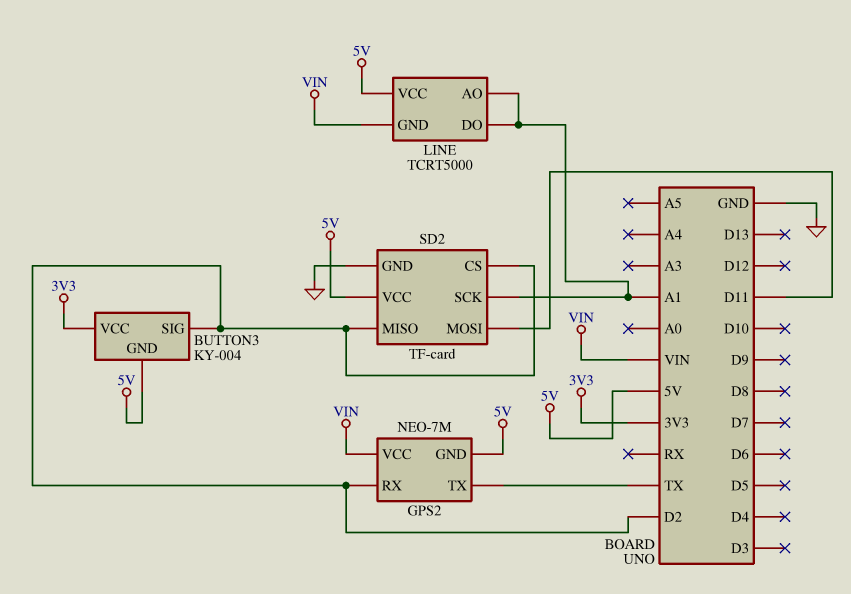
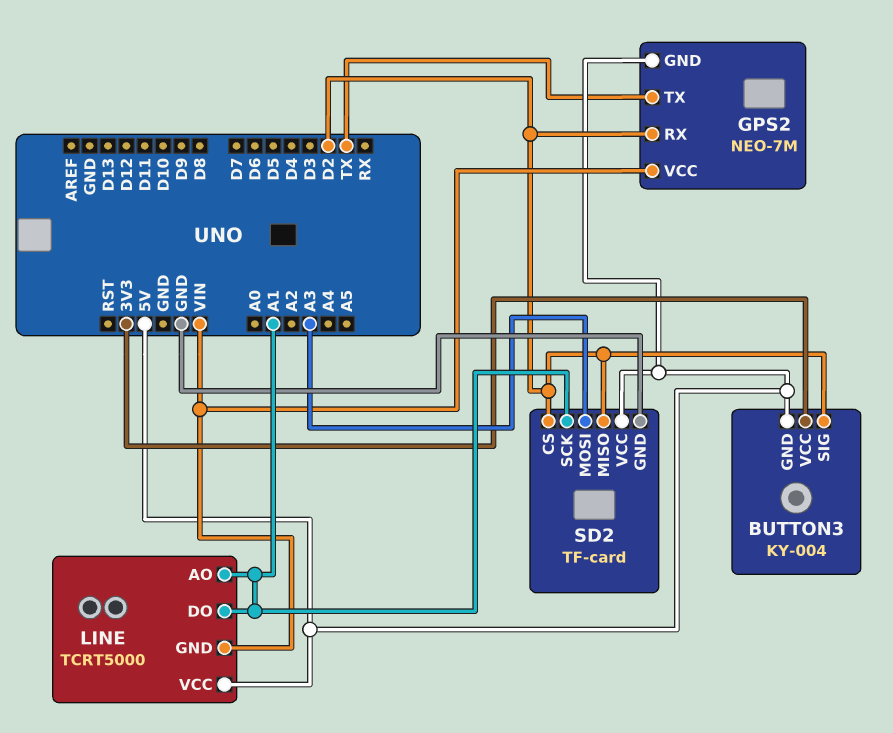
SD2 pin MOSI: D11 -> A3

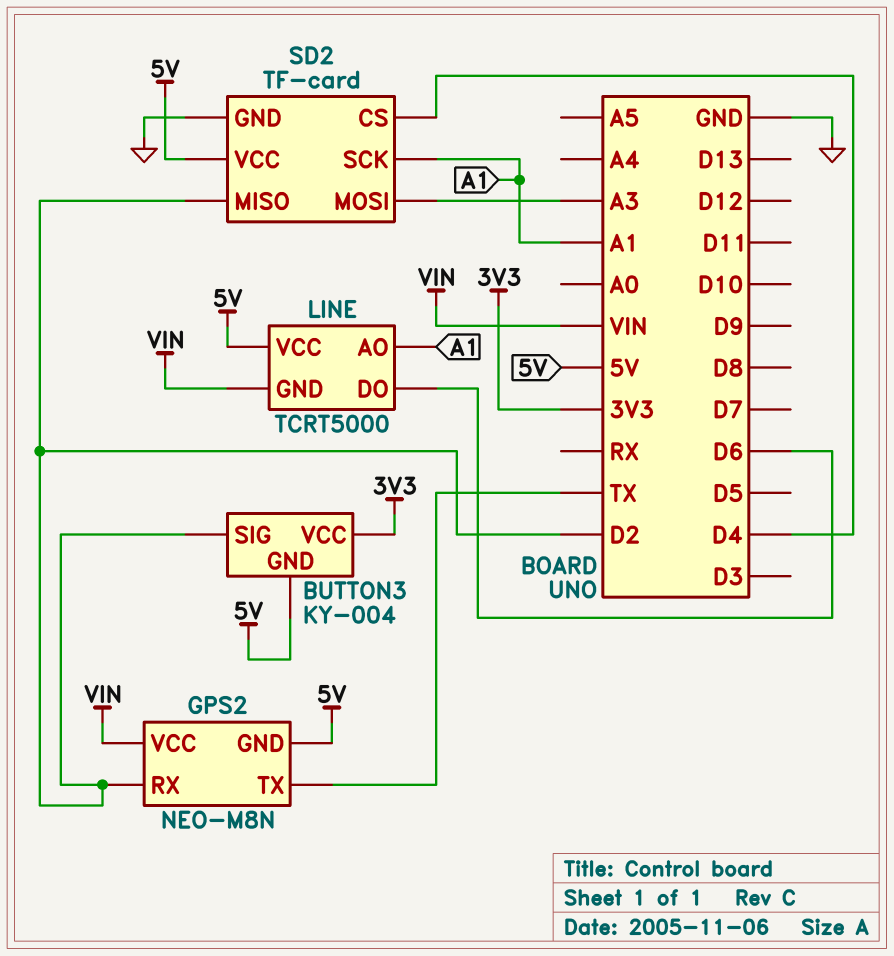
GPS2: NEO-7M -> NEO-M8N
LINE pin DO: A1 -> D6
SD2 pin CS: D2 -> D4

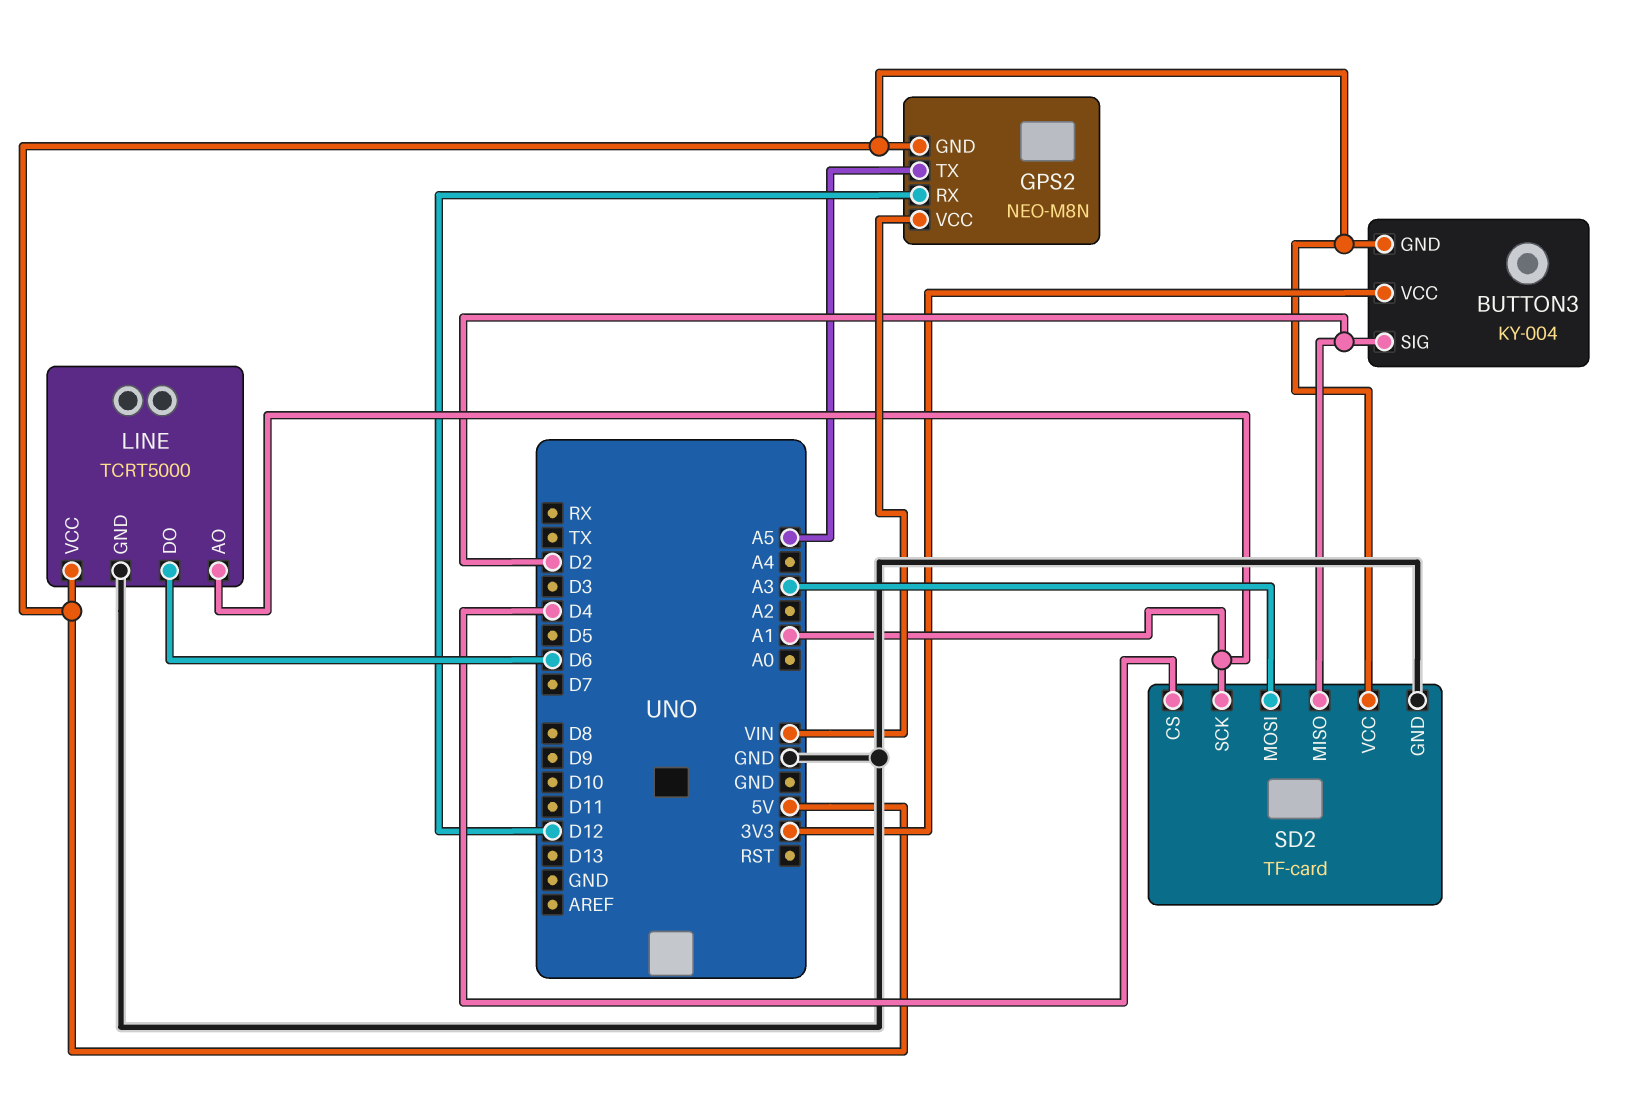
GPS2 pin RX: D2 -> D12
GPS2 pin TX: TX -> A5
LINE pin GND: VIN -> GND

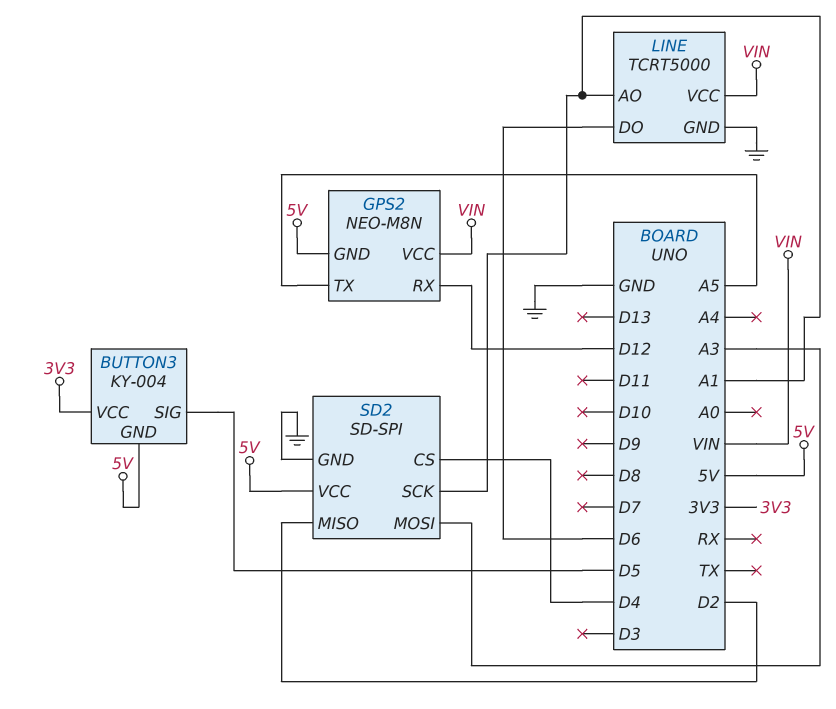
BUTTON3 pin SIG: D2 -> D5
LINE pin VCC: 5V -> VIN
SD2: TF-card -> SD-SPI

